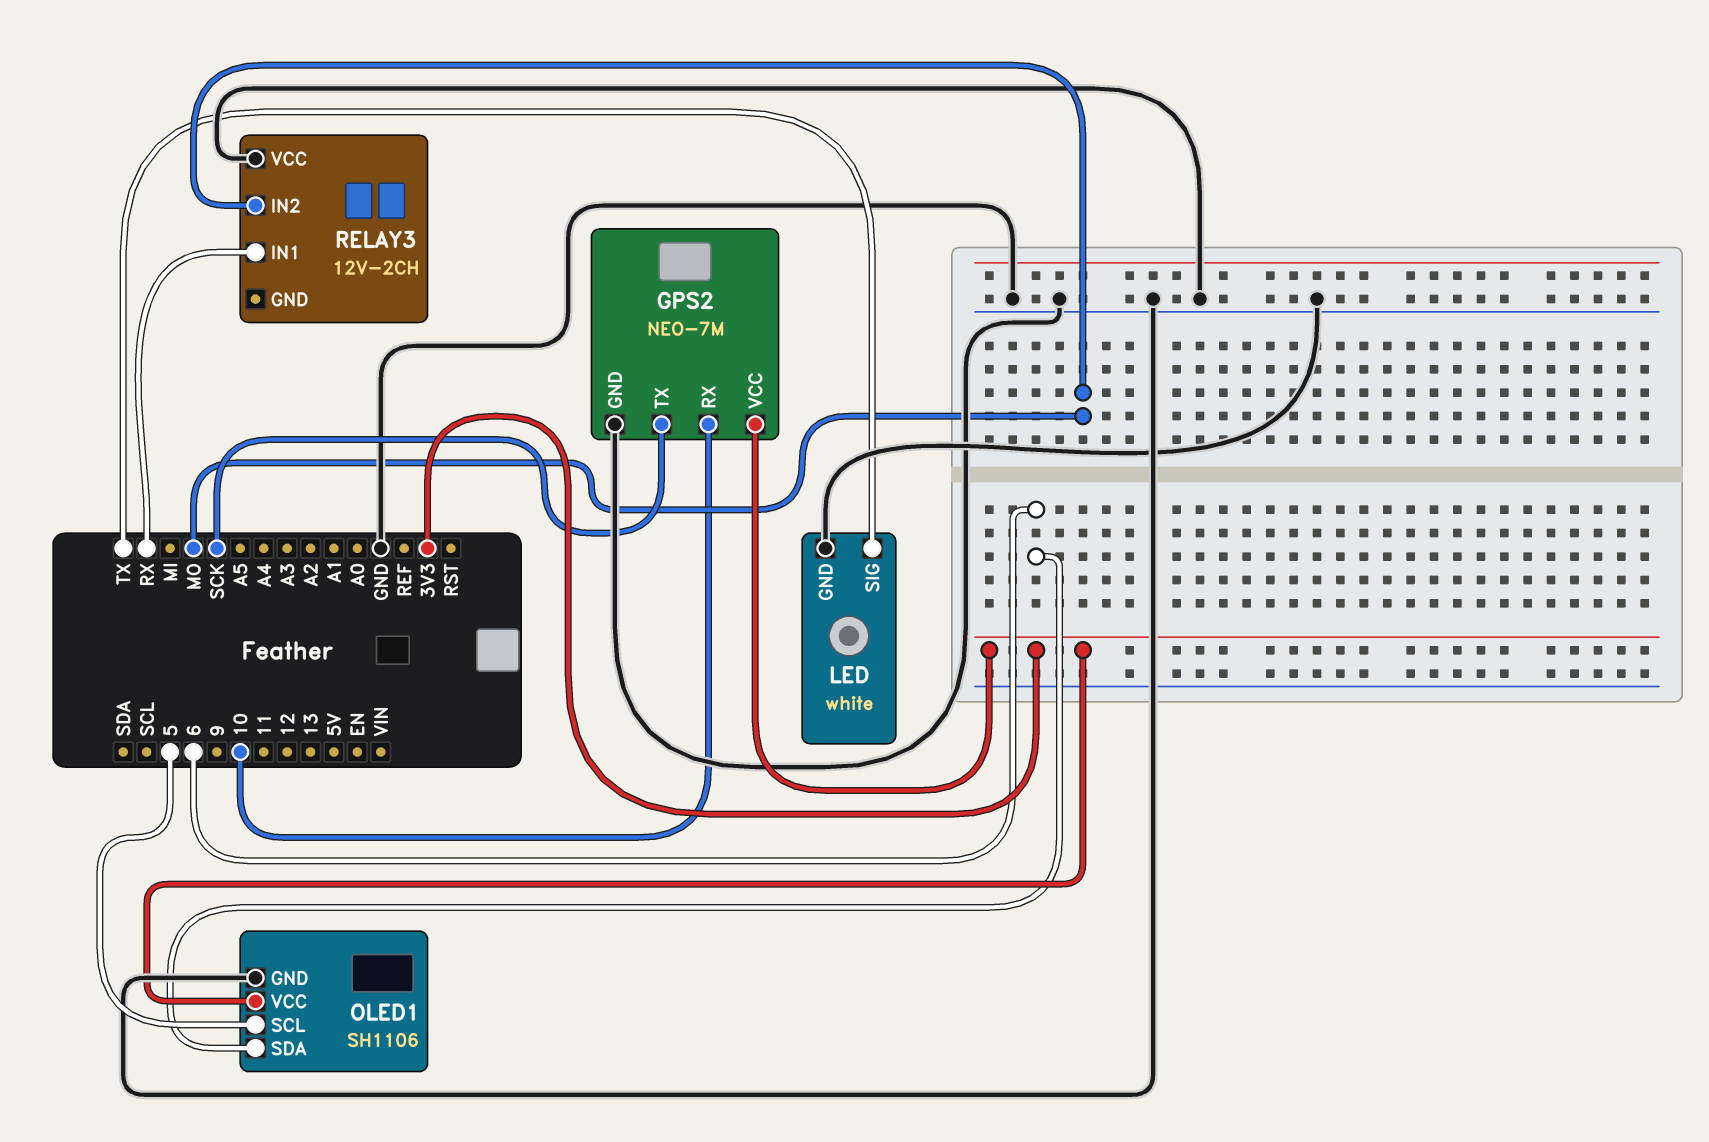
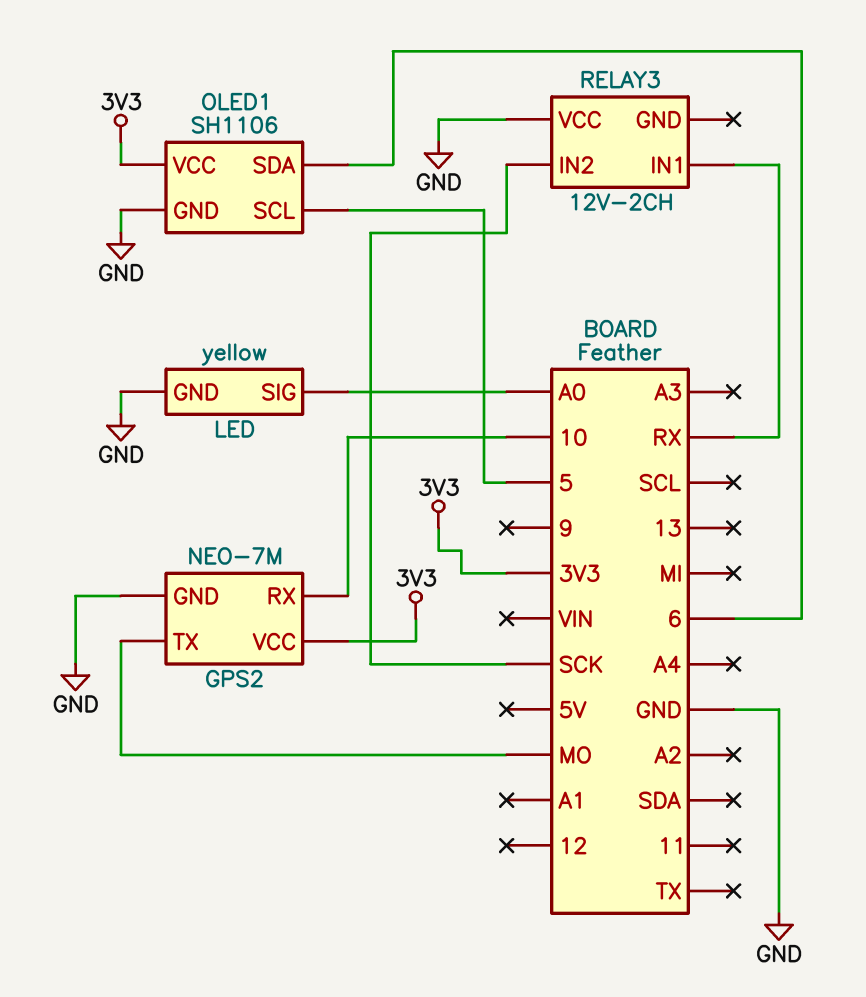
GPS2 pin TX: SCK -> MO
LED: white -> yellow
LED pin SIG: TX -> A0
RELAY3 pin IN2: MO -> SCK

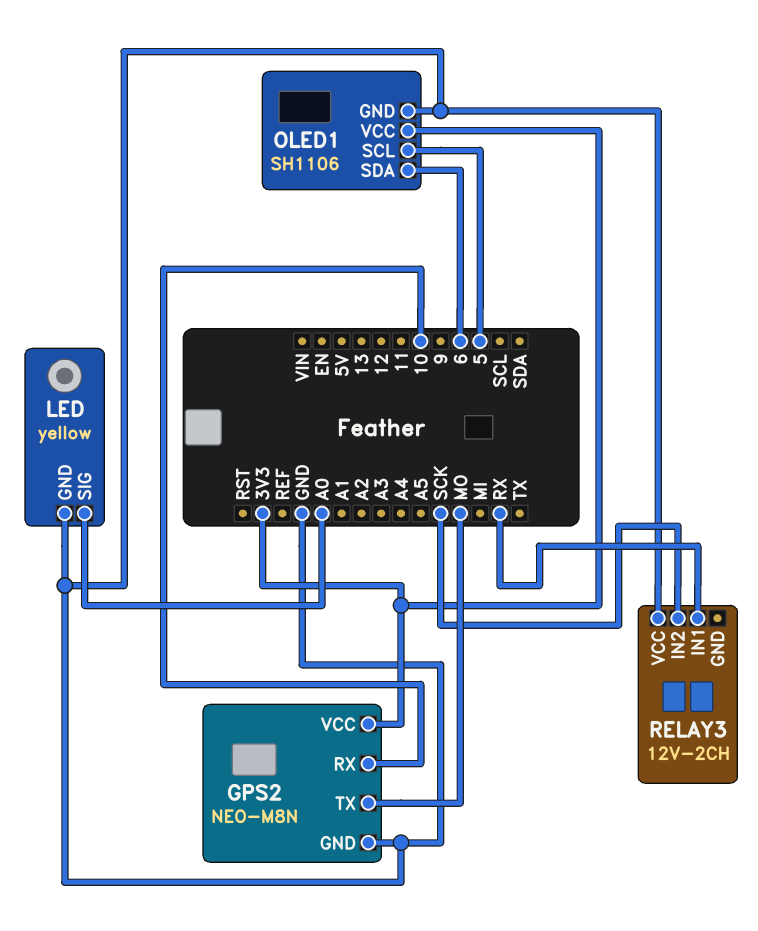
GPS2: NEO-7M -> NEO-M8N

